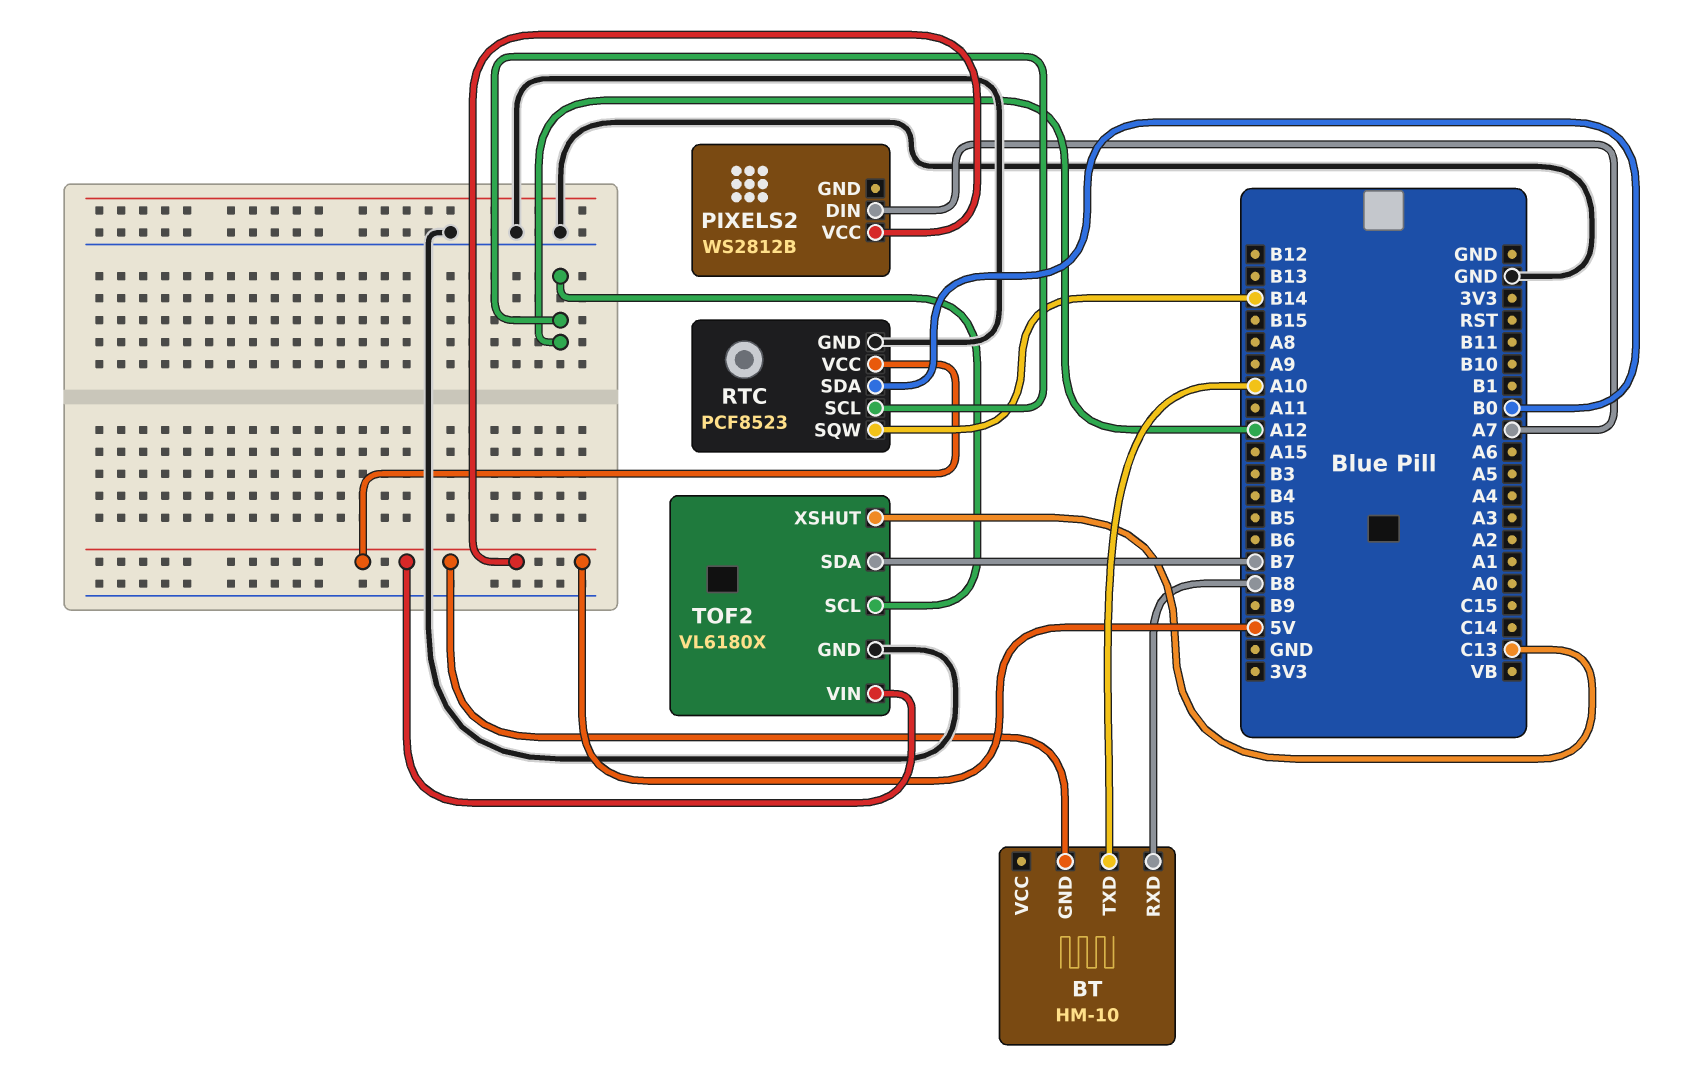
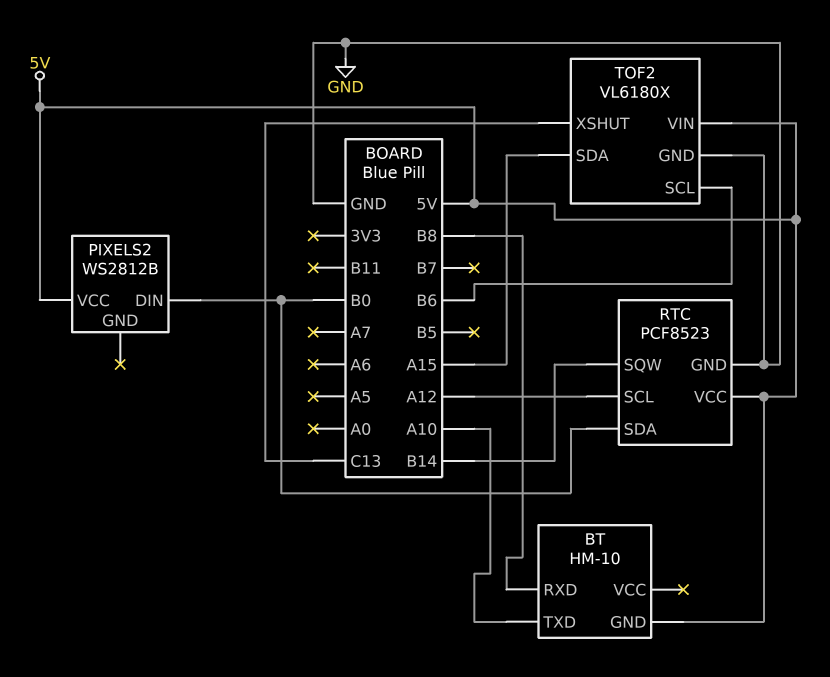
PIXELS2 pin DIN: A7 -> B0
TOF2 pin SCL: A12 -> B6
TOF2 pin SDA: B7 -> A15

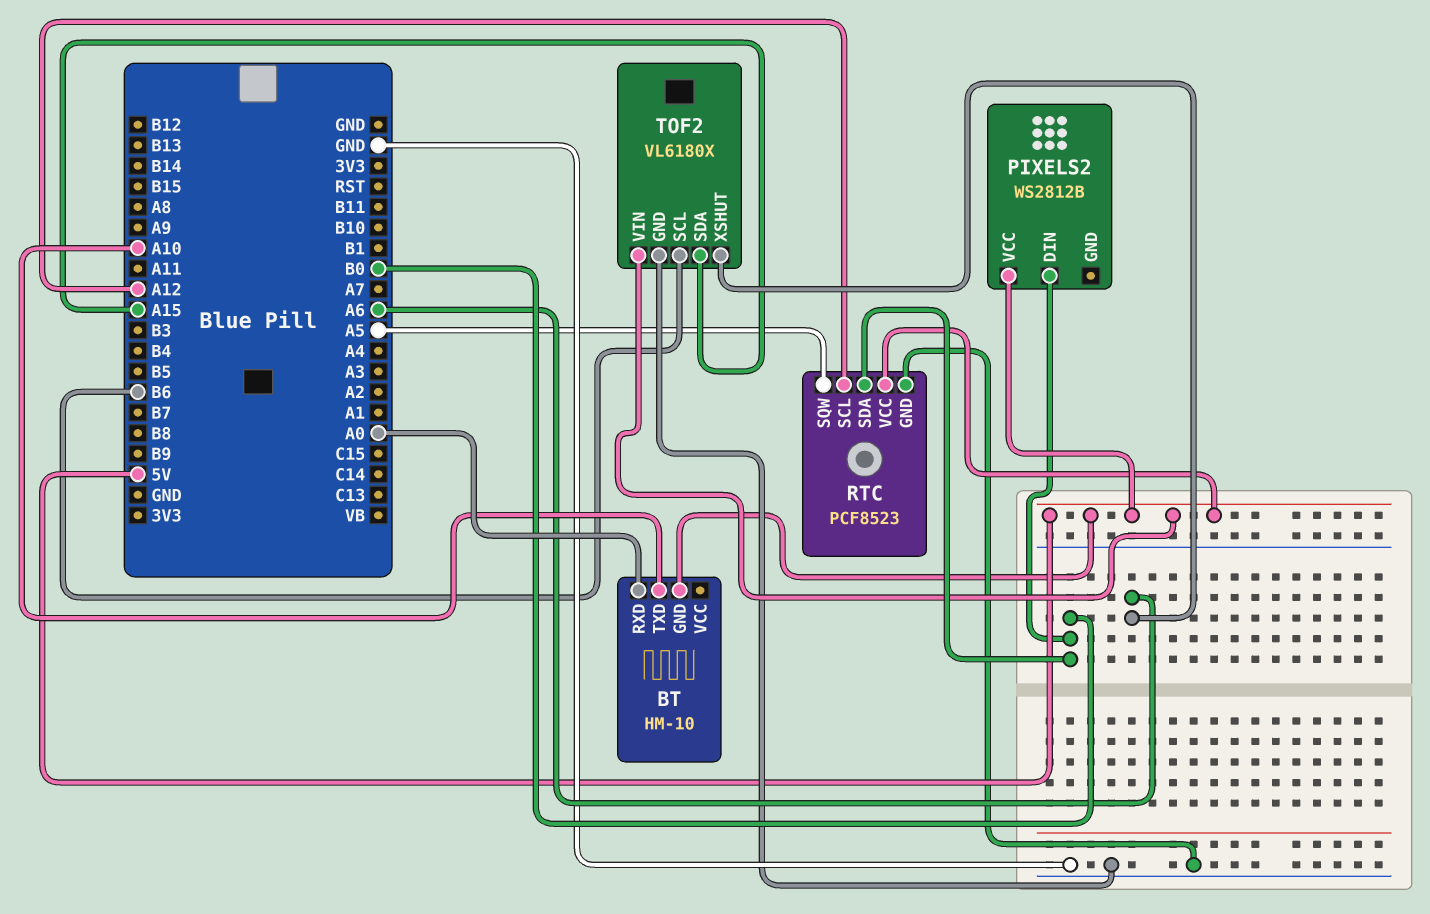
BT pin RXD: B8 -> A0
RTC pin SQW: B14 -> A5
TOF2 pin XSHUT: C13 -> A6

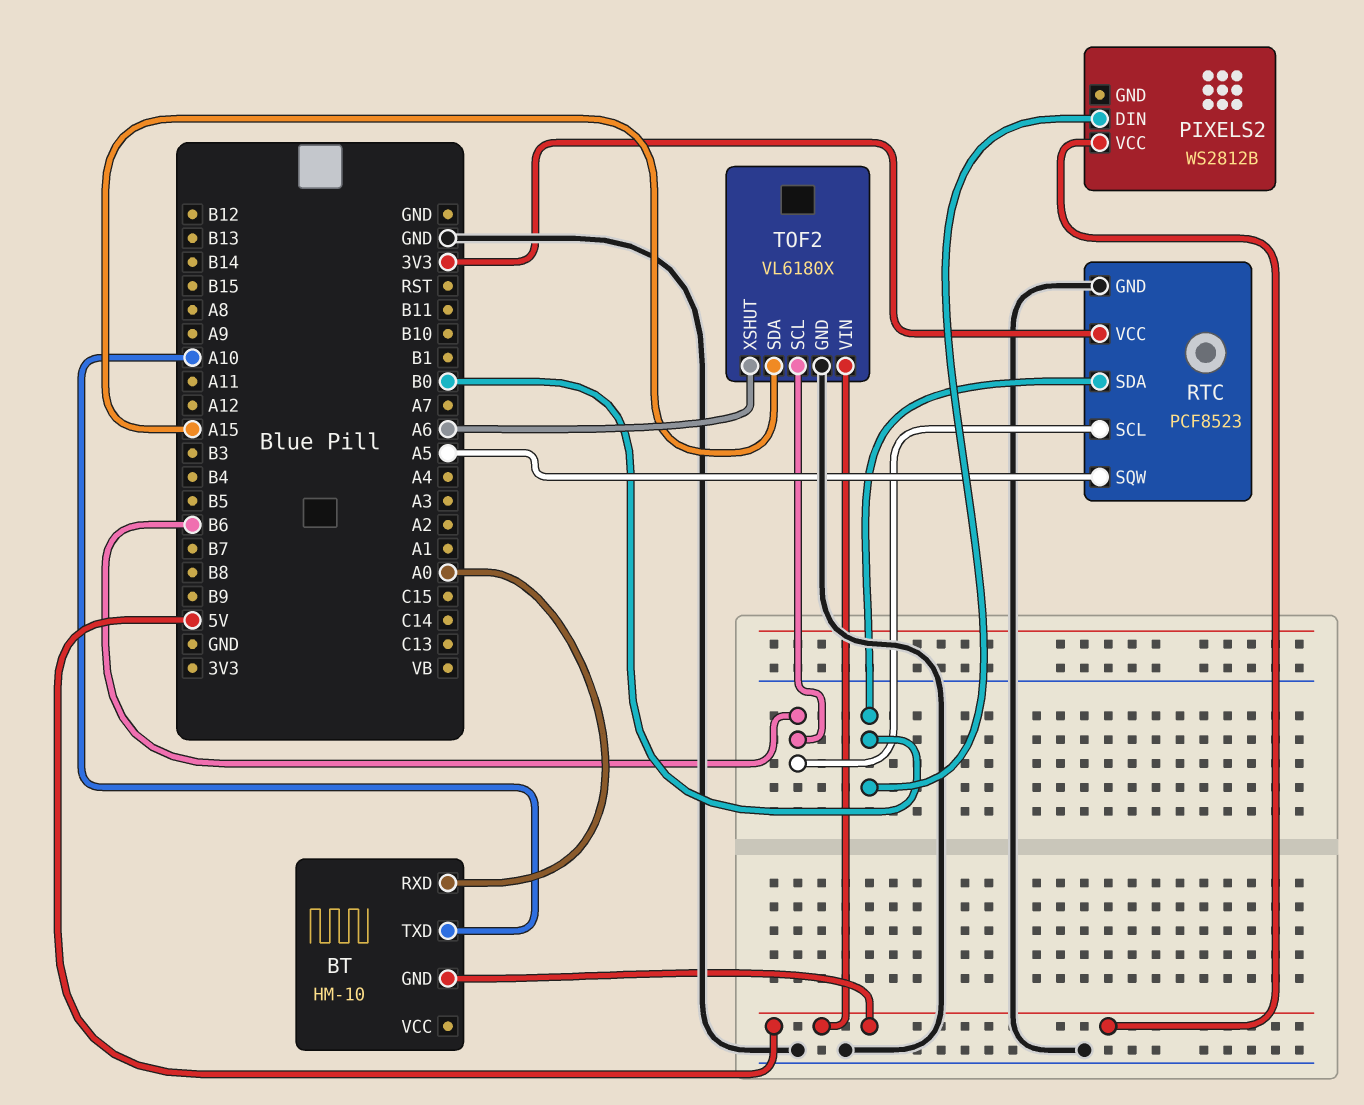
RTC pin SCL: A12 -> B6
RTC pin VCC: 5V -> 3V3

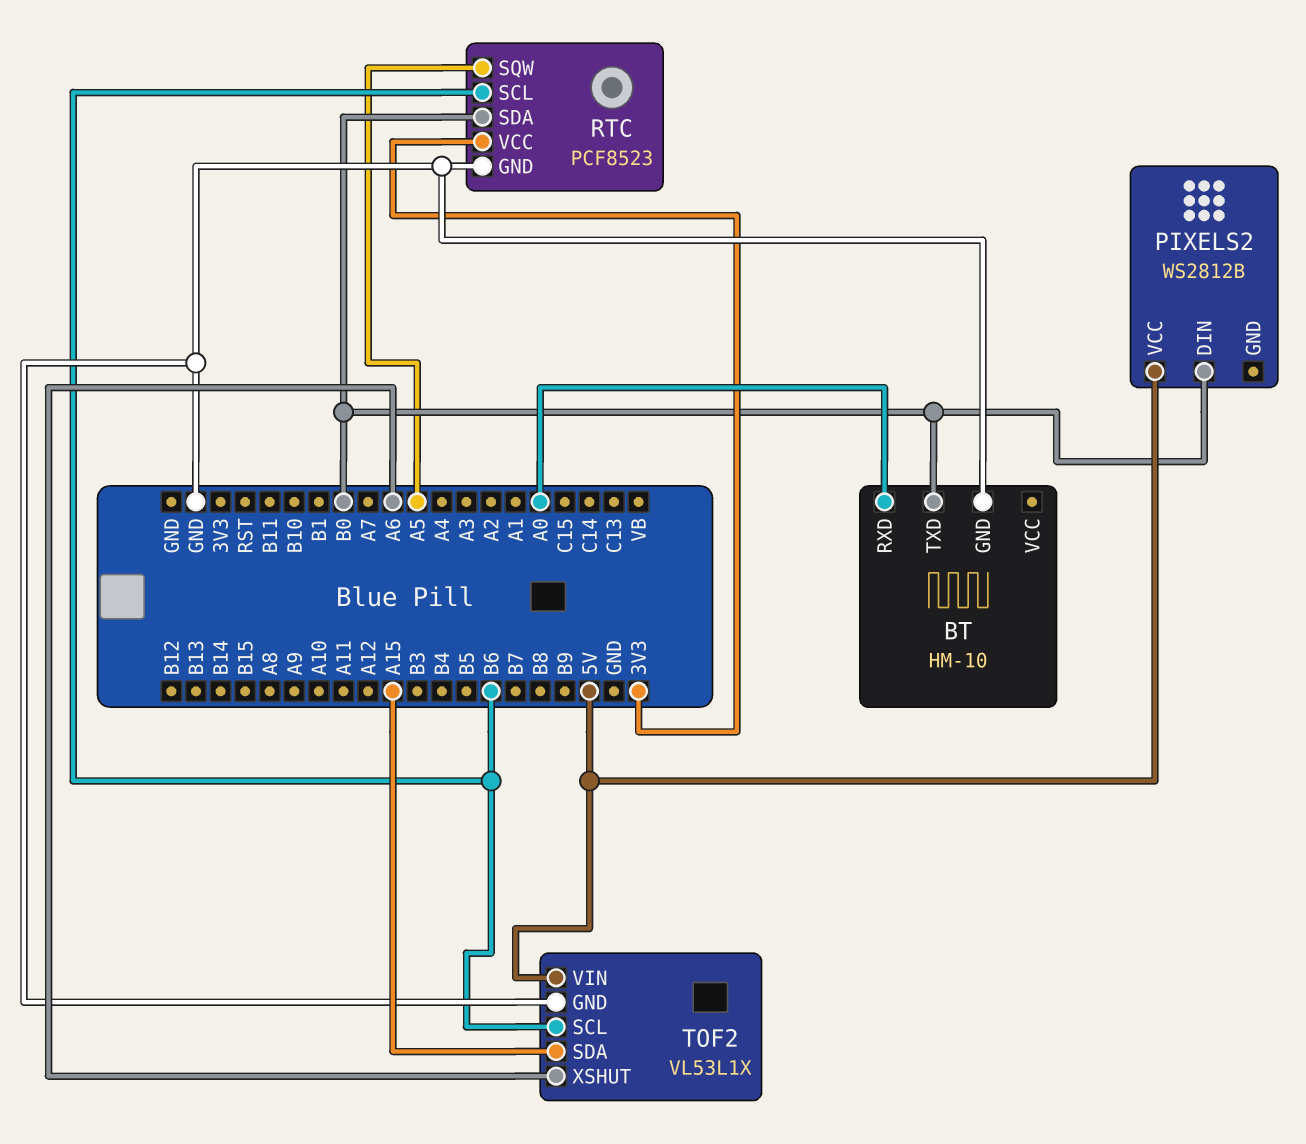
BT pin GND: 5V -> GND
BT pin TXD: A10 -> B0
TOF2: VL6180X -> VL53L1X

